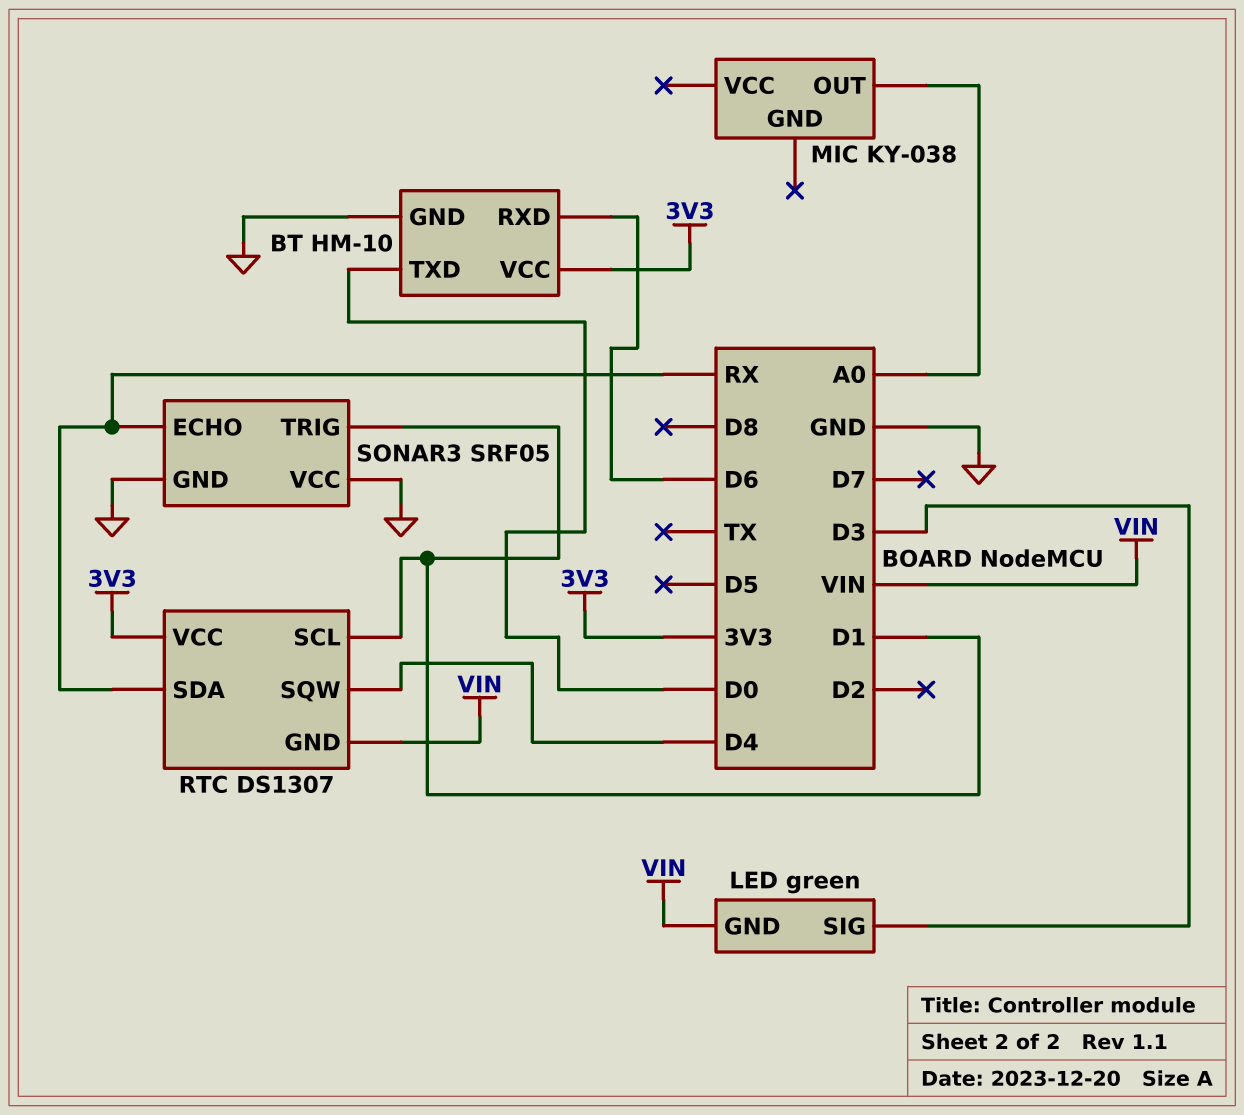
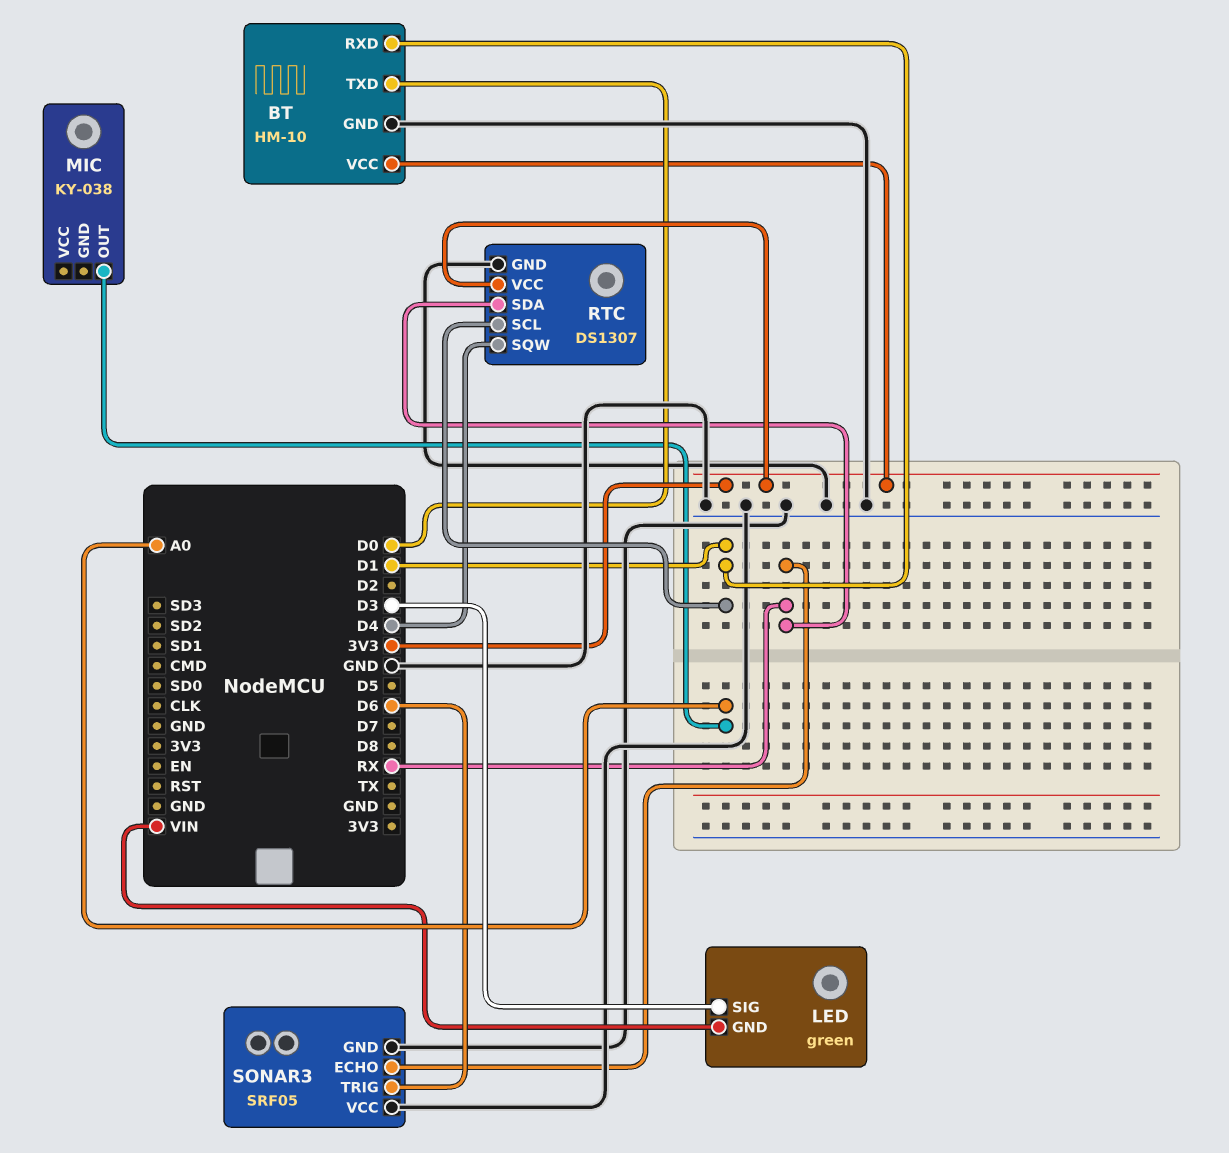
BT pin RXD: D6 -> D1
RTC pin GND: VIN -> GND
SONAR3 pin TRIG: D1 -> D6

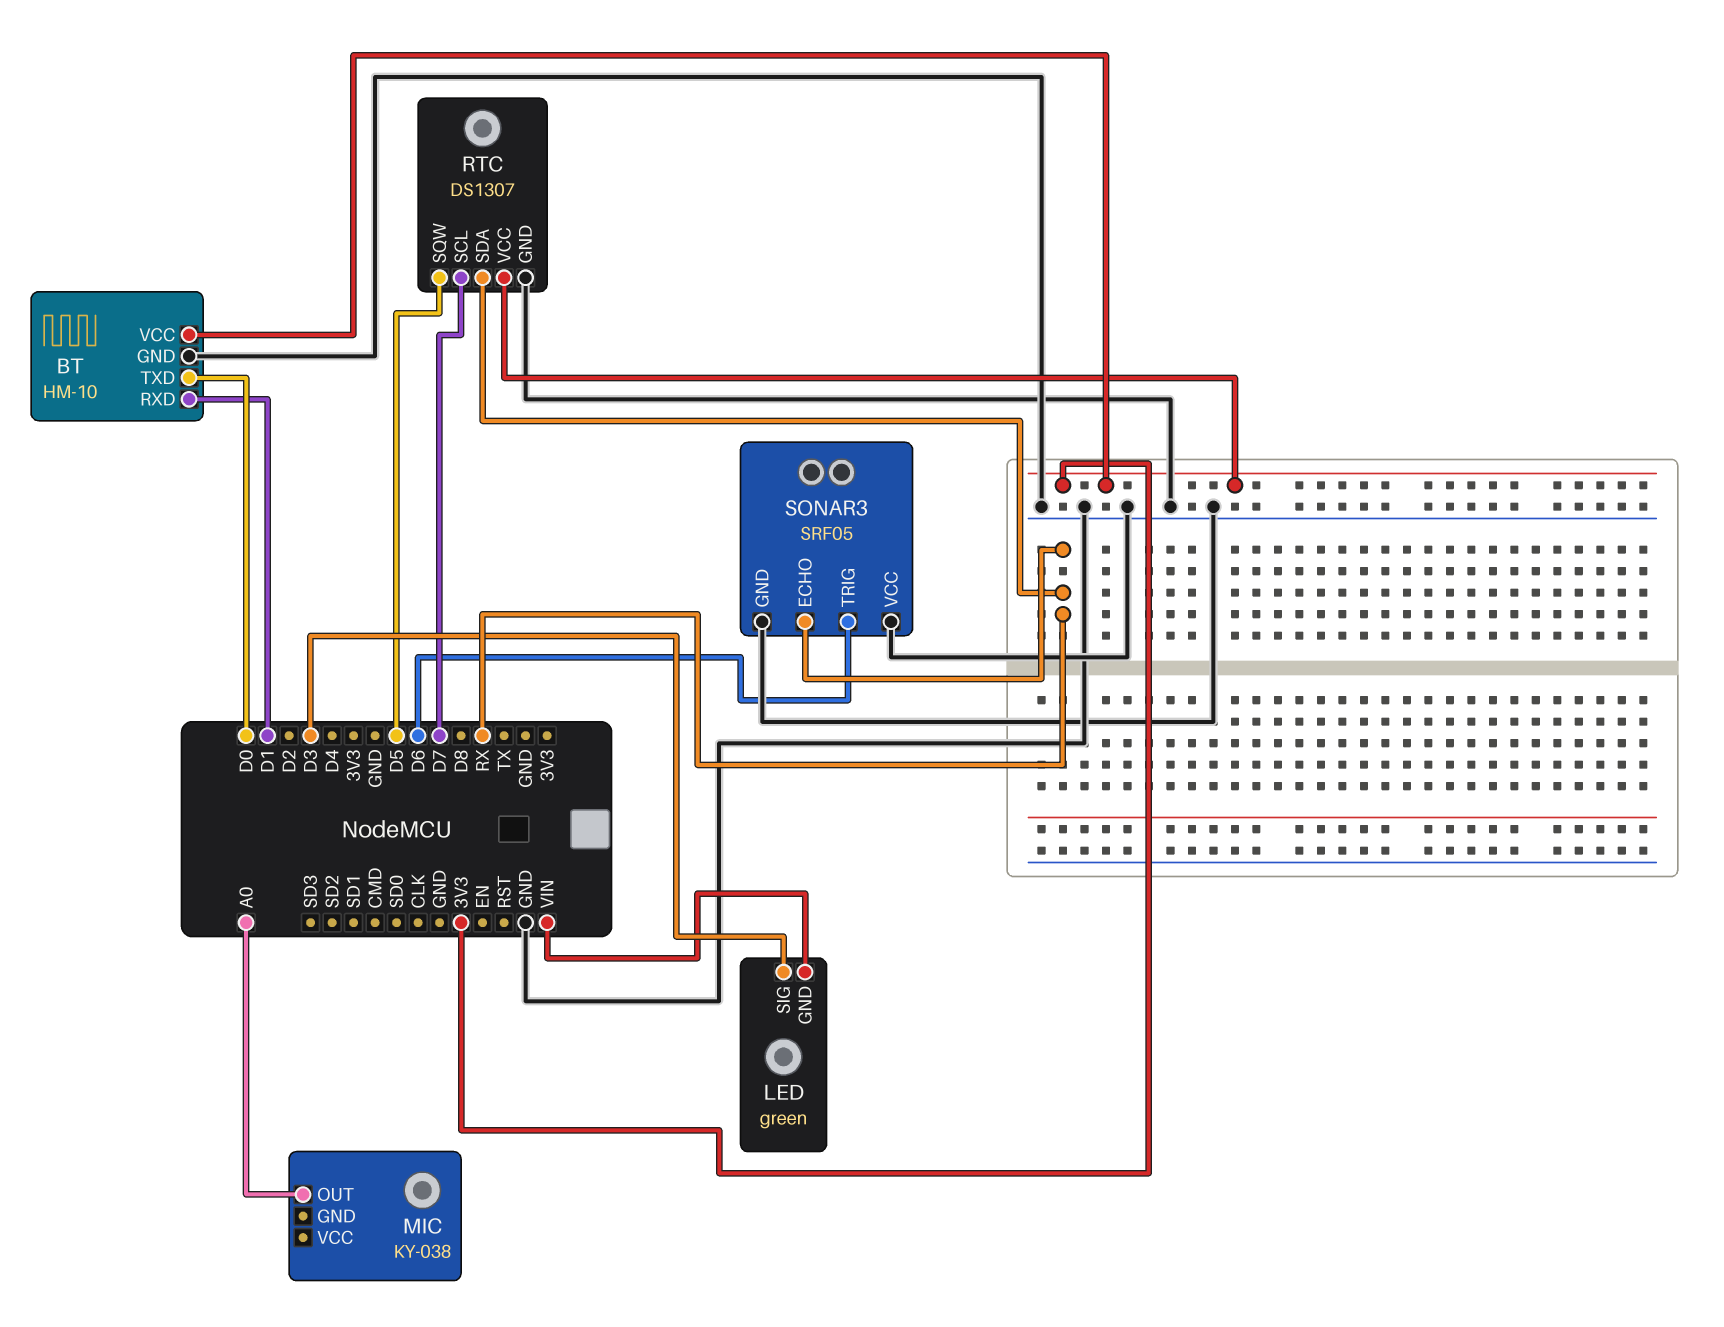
RTC pin SCL: D1 -> D7
RTC pin SQW: D4 -> D5

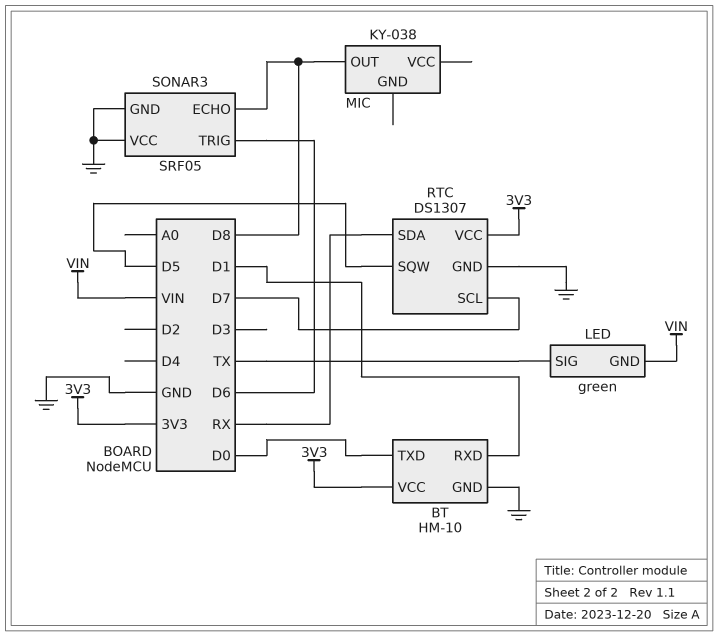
LED pin SIG: D3 -> TX
MIC pin OUT: A0 -> D8
SONAR3 pin ECHO: RX -> D8

